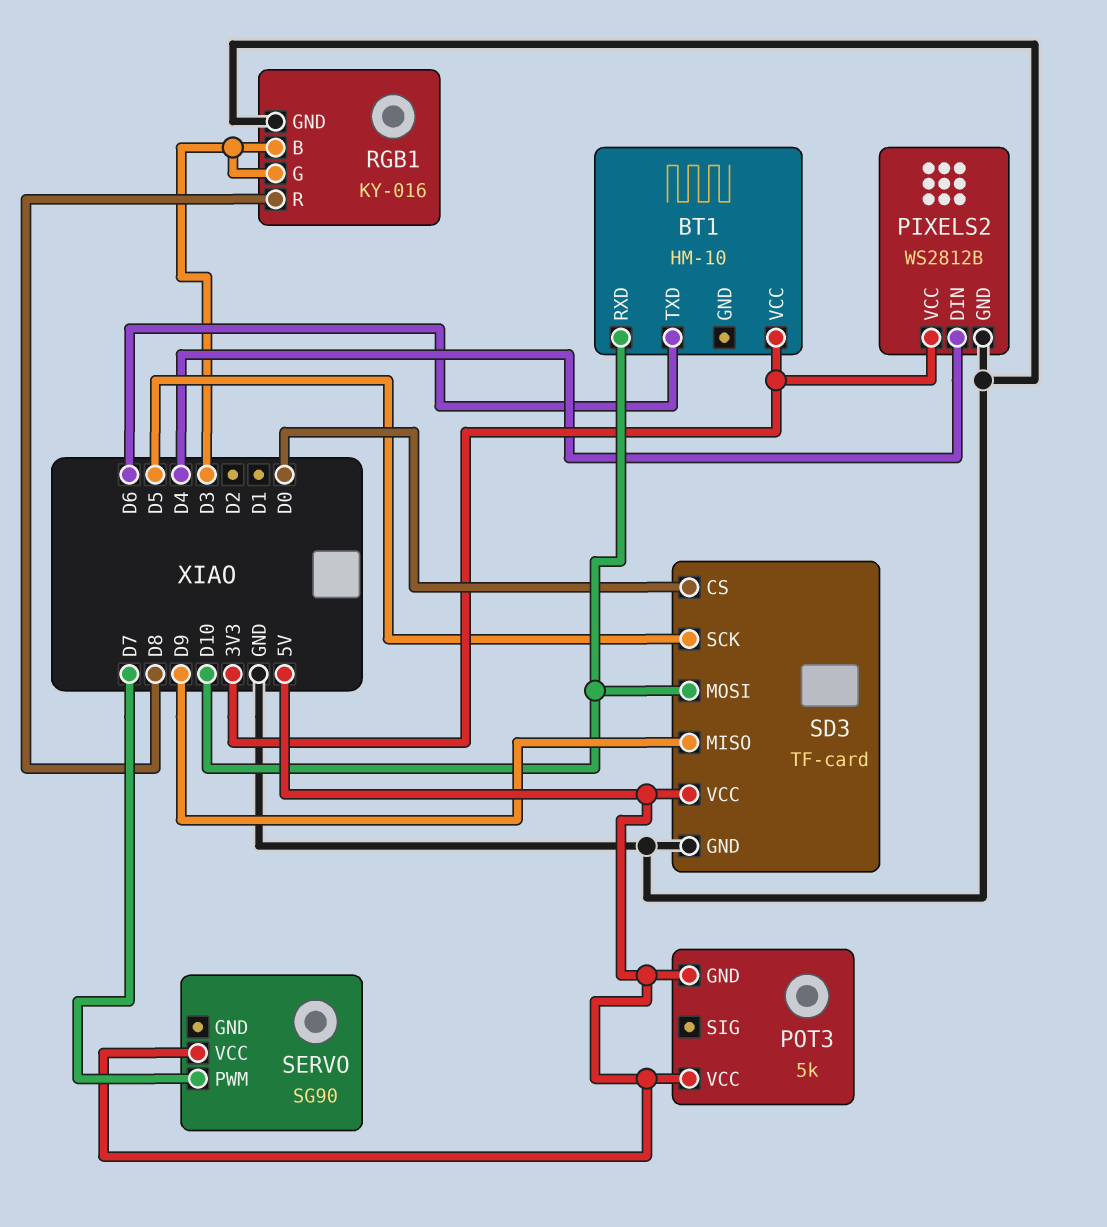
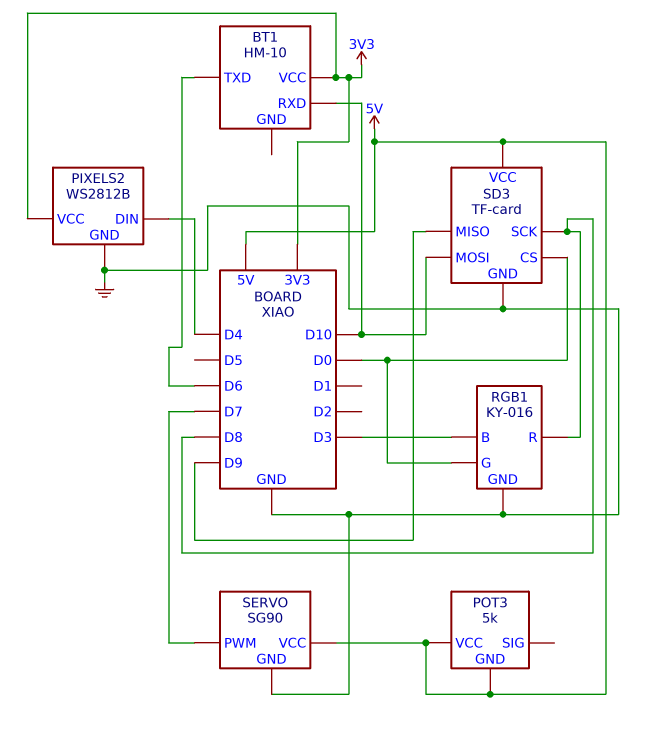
RGB1 pin G: D3 -> D0
SD3 pin SCK: D5 -> D8
SERVO pin GND: none -> GND

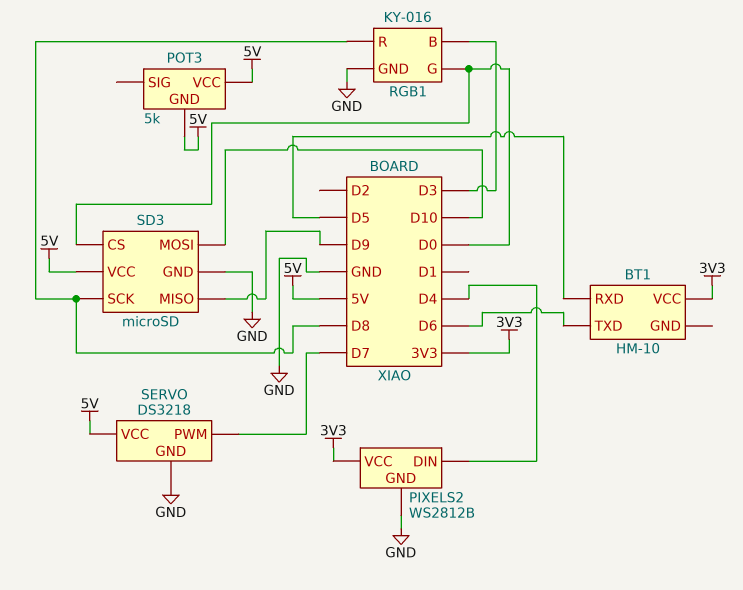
BT1 pin RXD: D10 -> D5
SD3: TF-card -> microSD
SERVO: SG90 -> DS3218

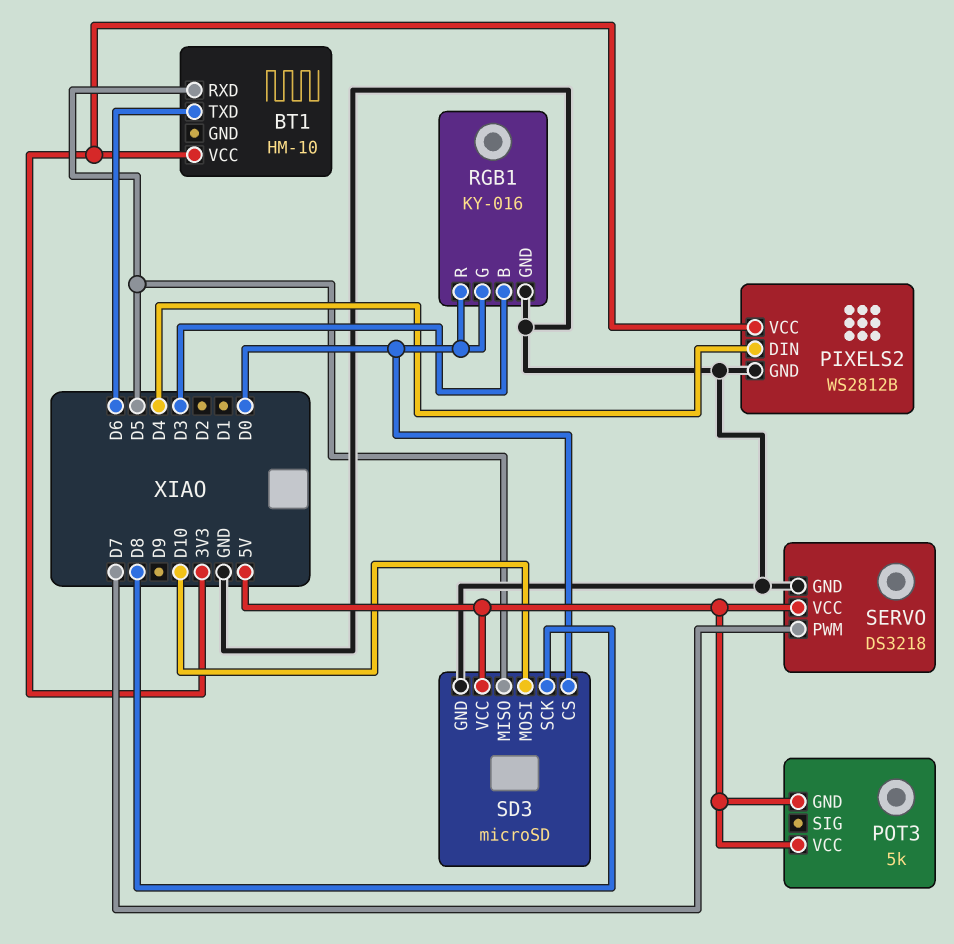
RGB1 pin R: D8 -> D0
SD3 pin MISO: D9 -> D5

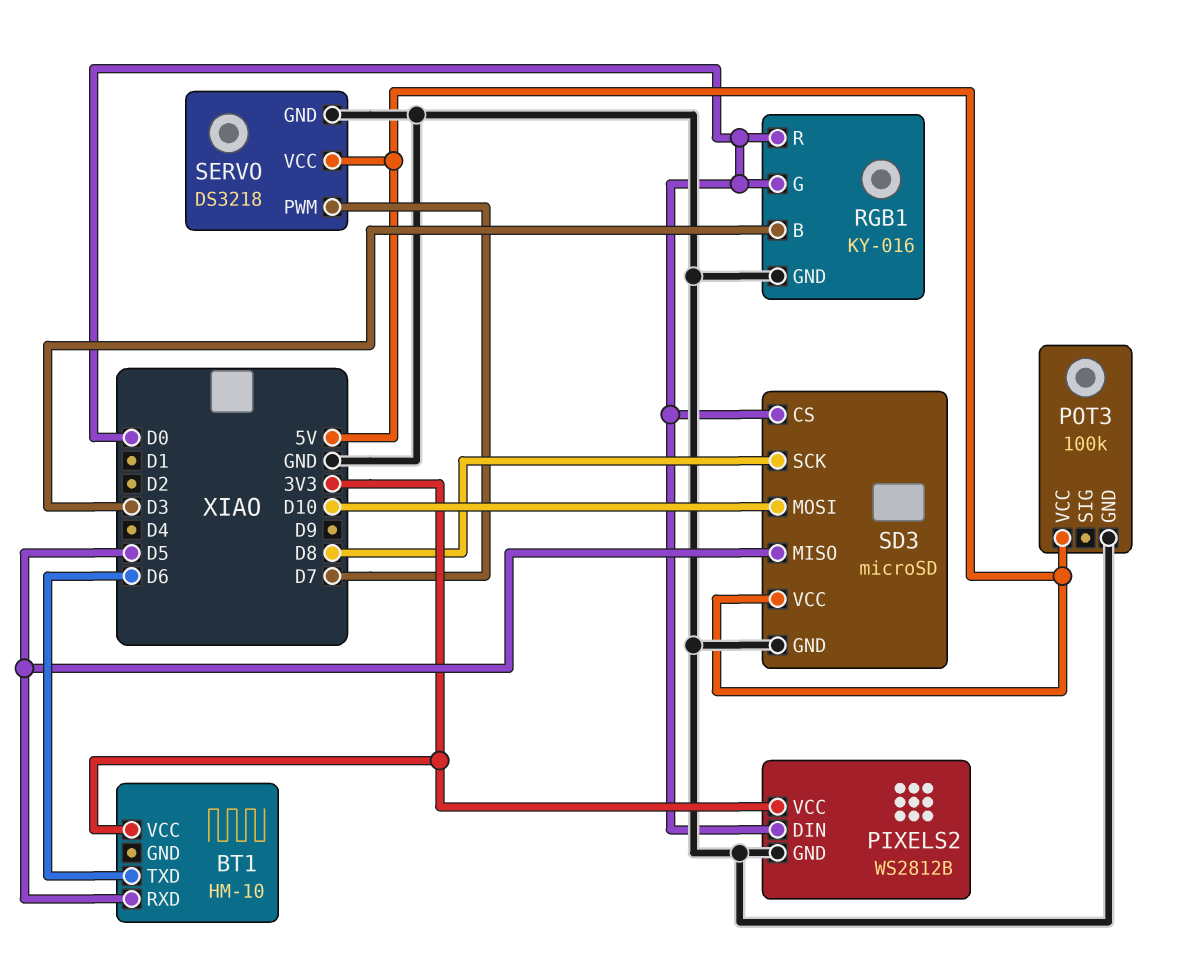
PIXELS2 pin DIN: D4 -> D0
POT3: 5k -> 100k
POT3 pin GND: 5V -> GND

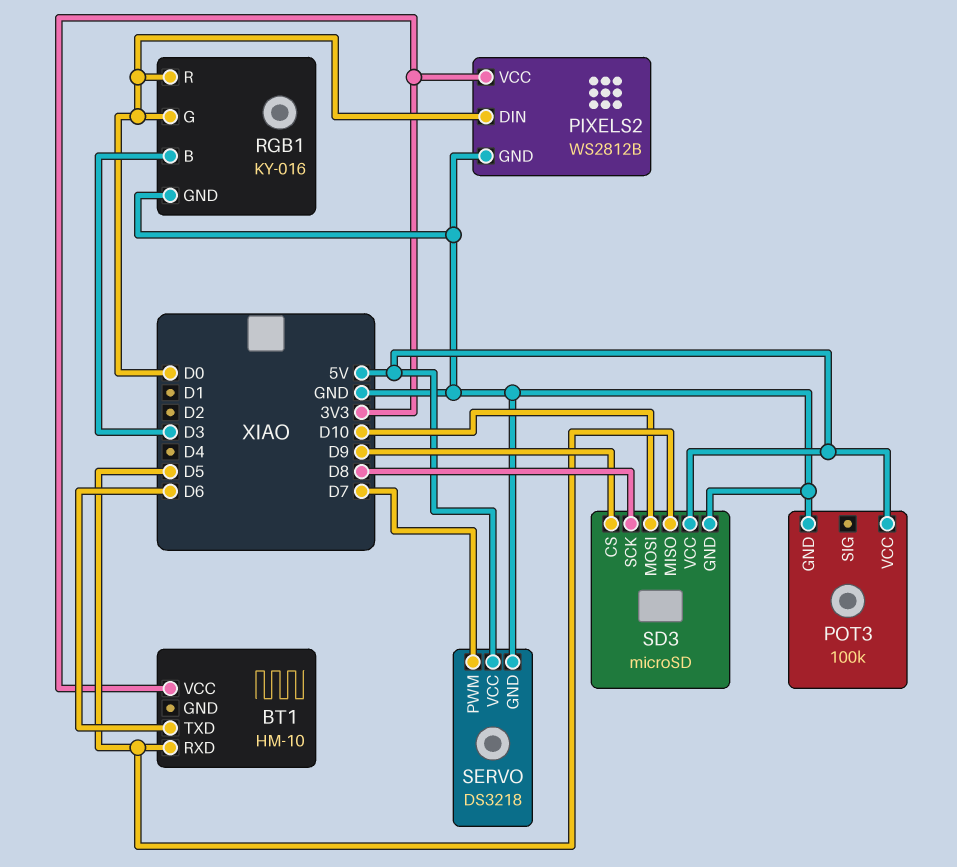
SD3 pin CS: D0 -> D9

